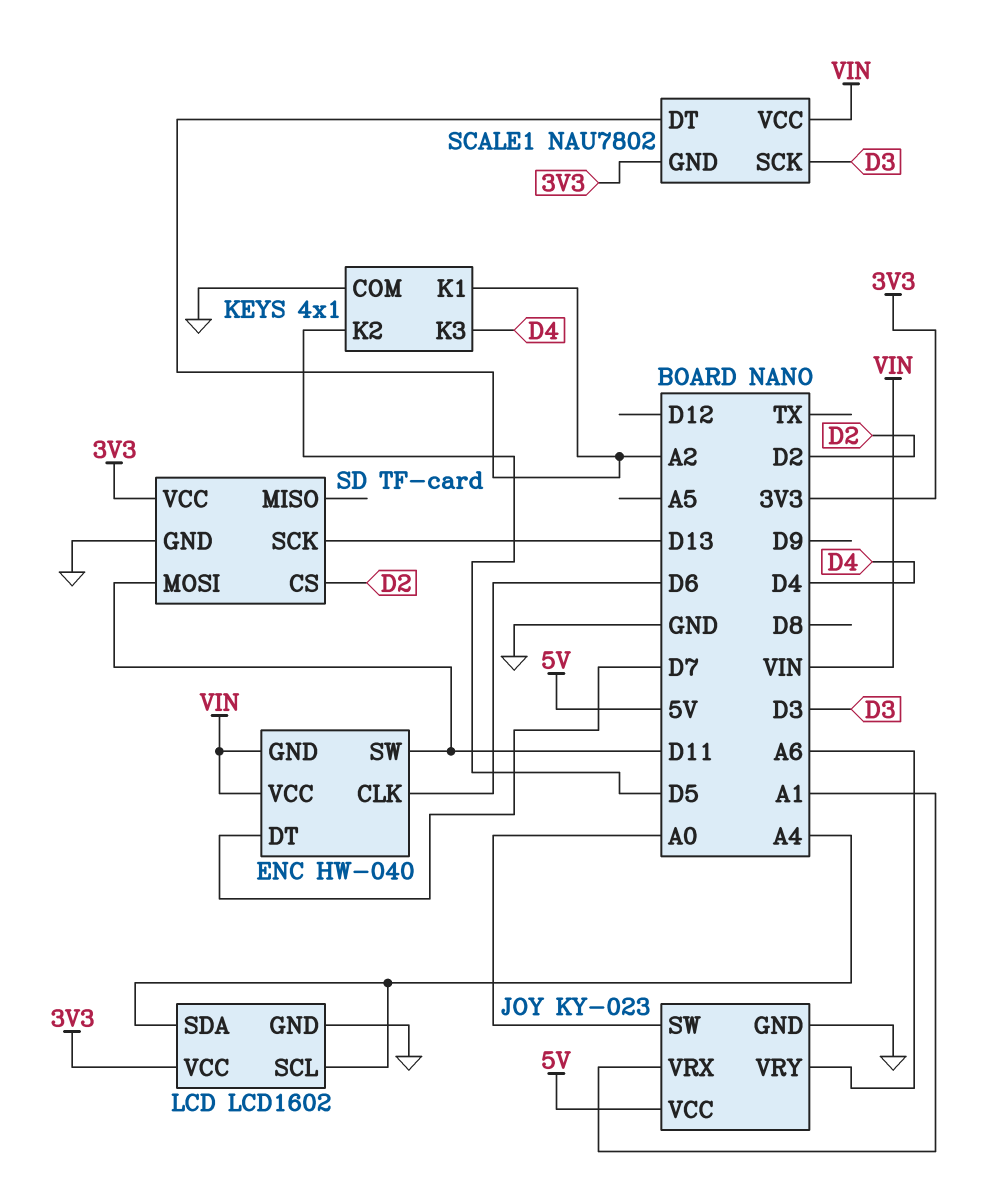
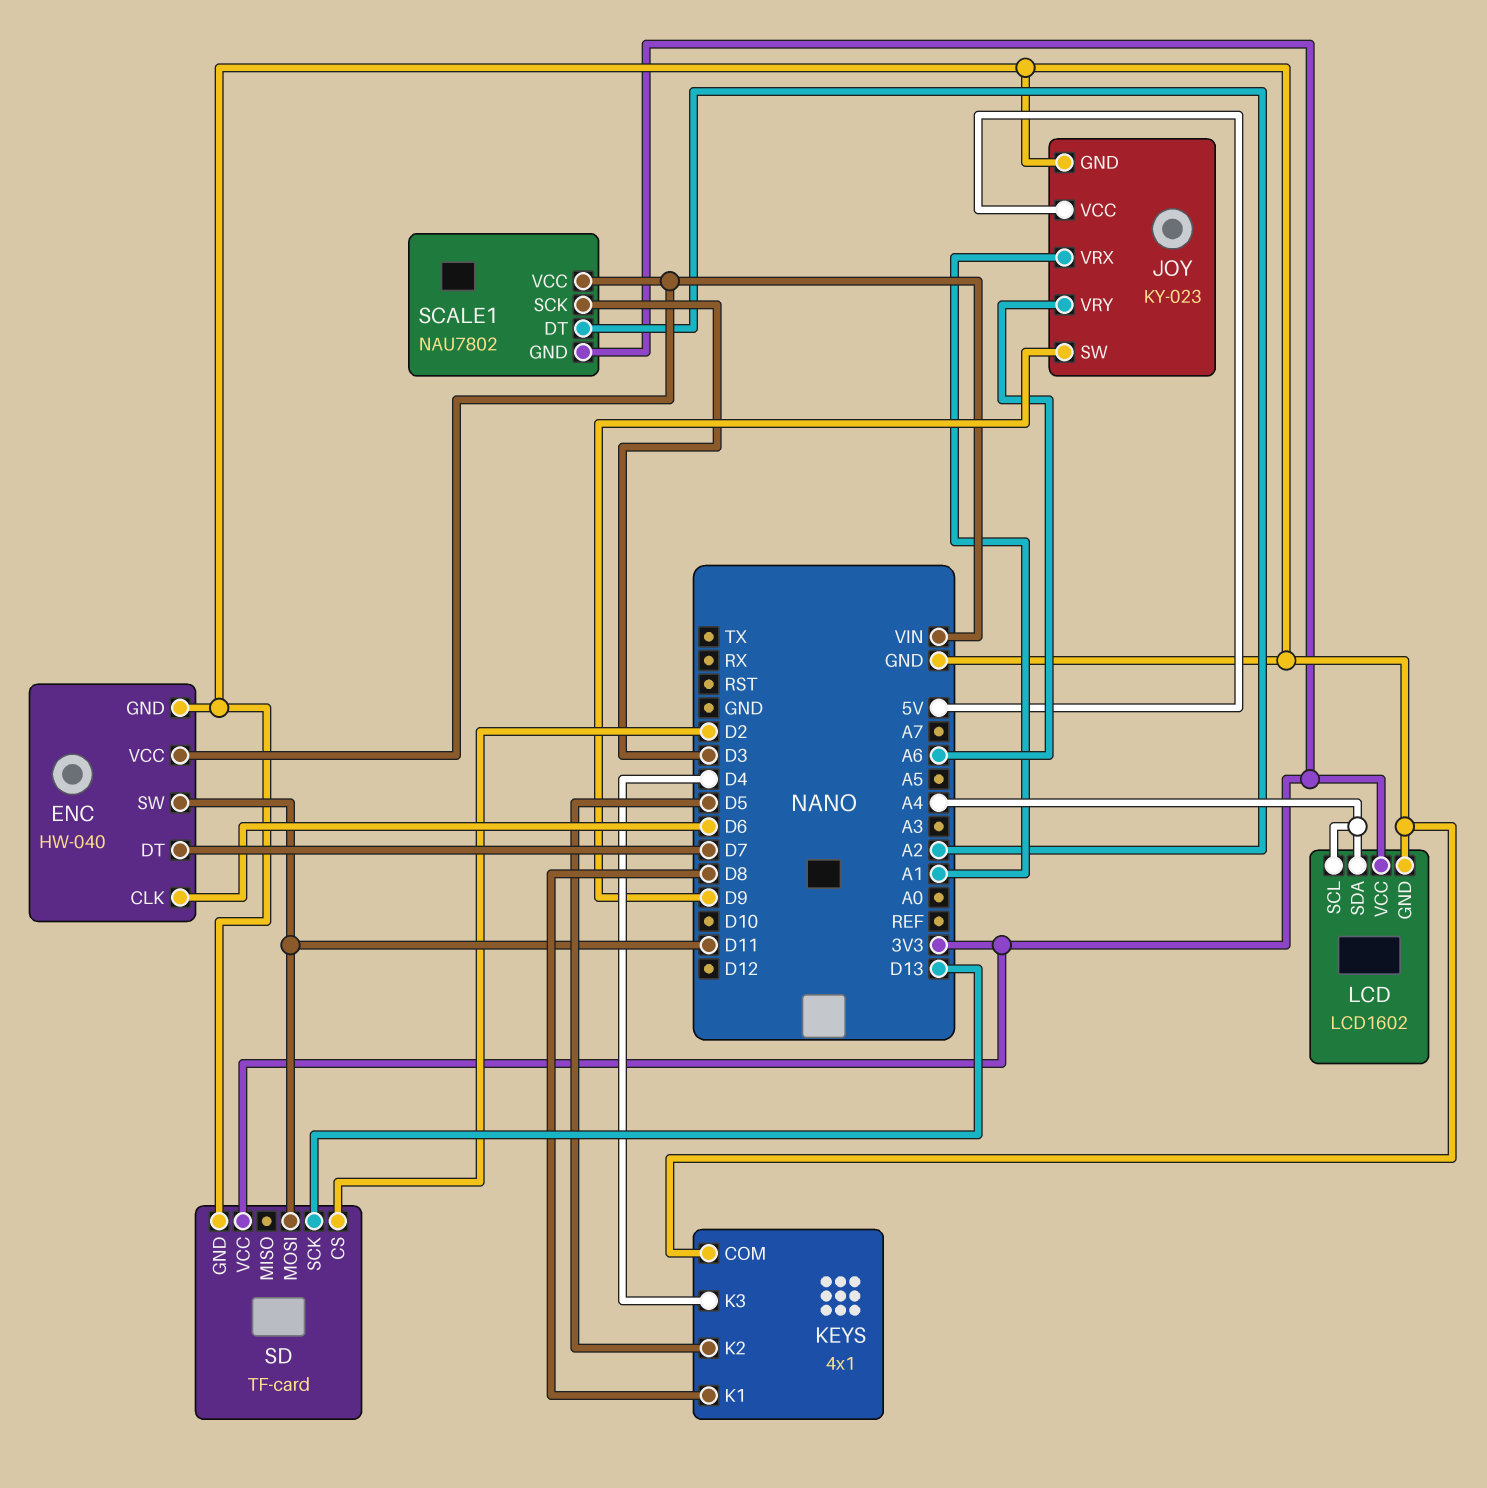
ENC pin GND: VIN -> GND
JOY pin SW: A0 -> D9
KEYS pin K1: A2 -> D8

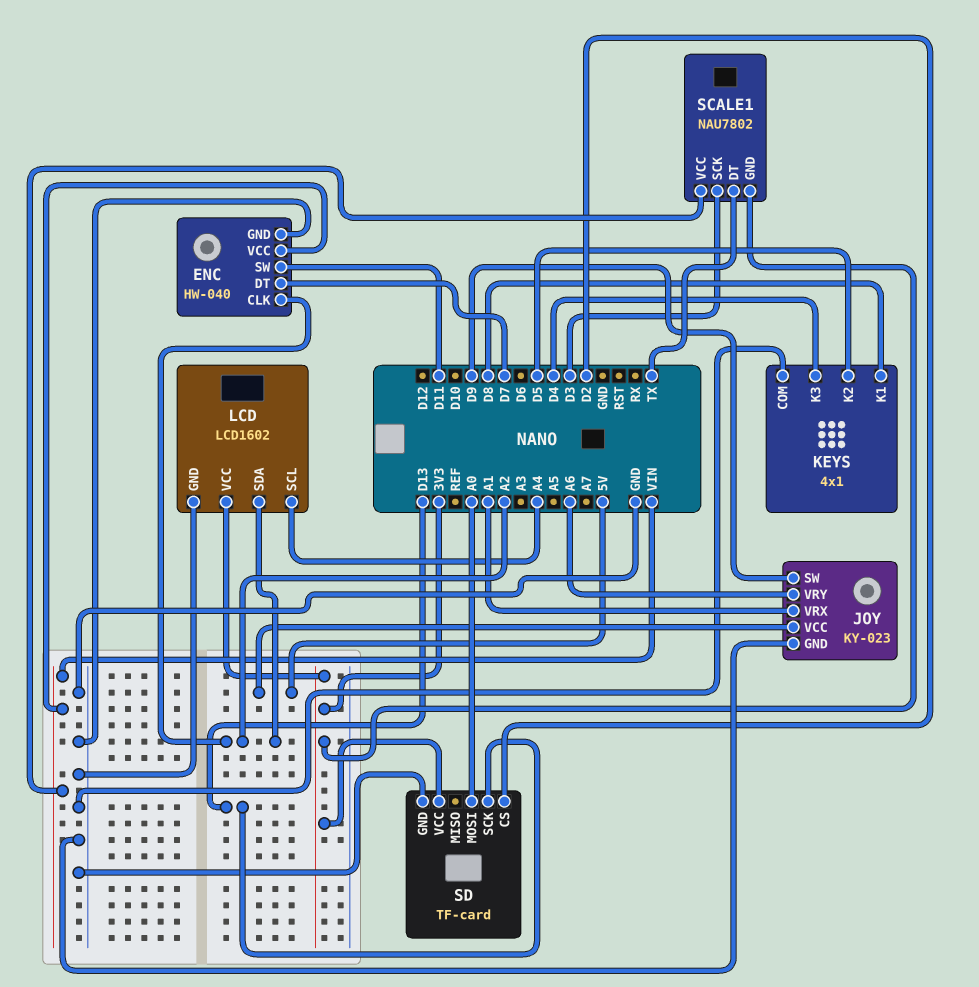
ENC pin CLK: D6 -> A2
LCD pin SDA: A4 -> A2
SCALE1 pin DT: A2 -> TX
SD pin MOSI: D11 -> A0

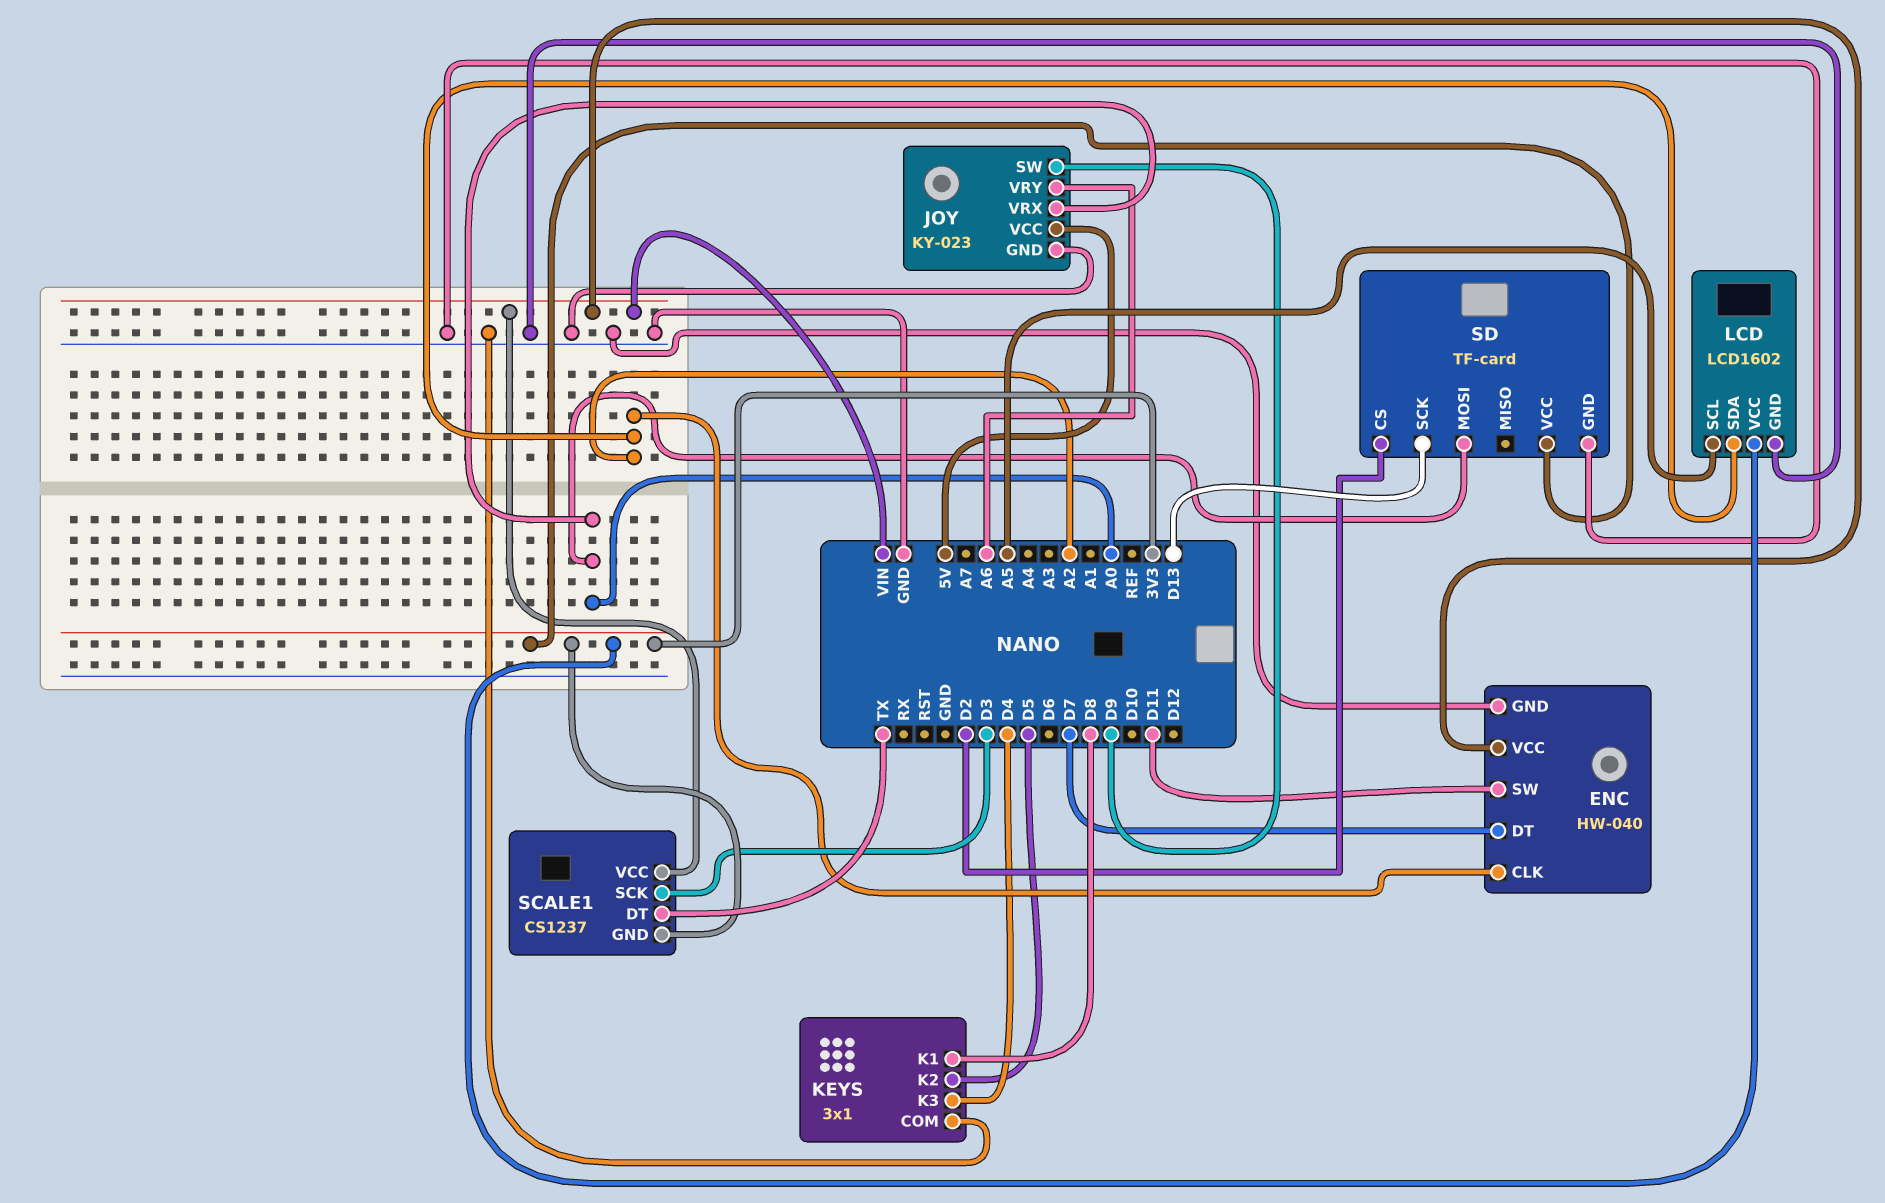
JOY pin VRX: A1 -> A0
KEYS: 4x1 -> 3x1
LCD pin SCL: A4 -> A5
SCALE1: NAU7802 -> CS1237

